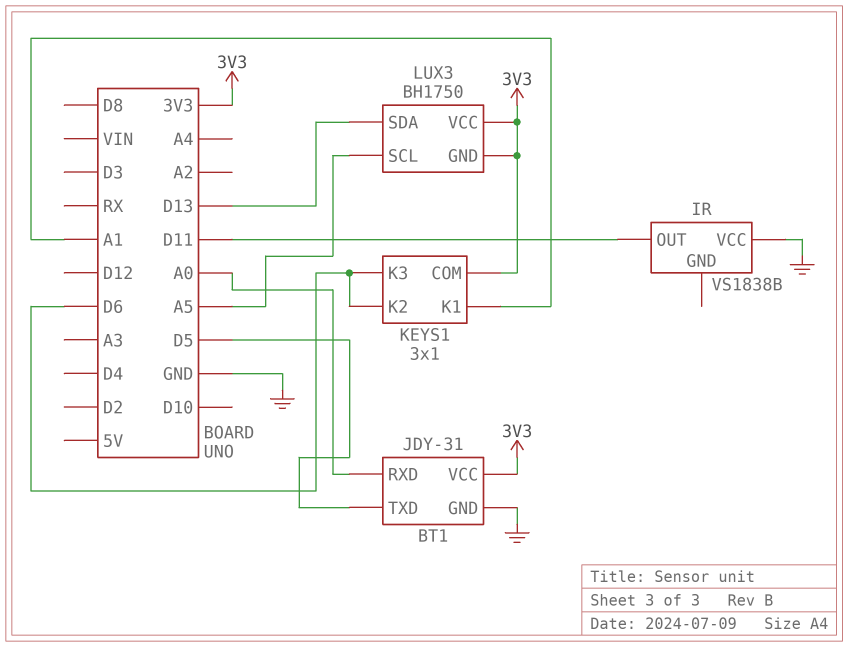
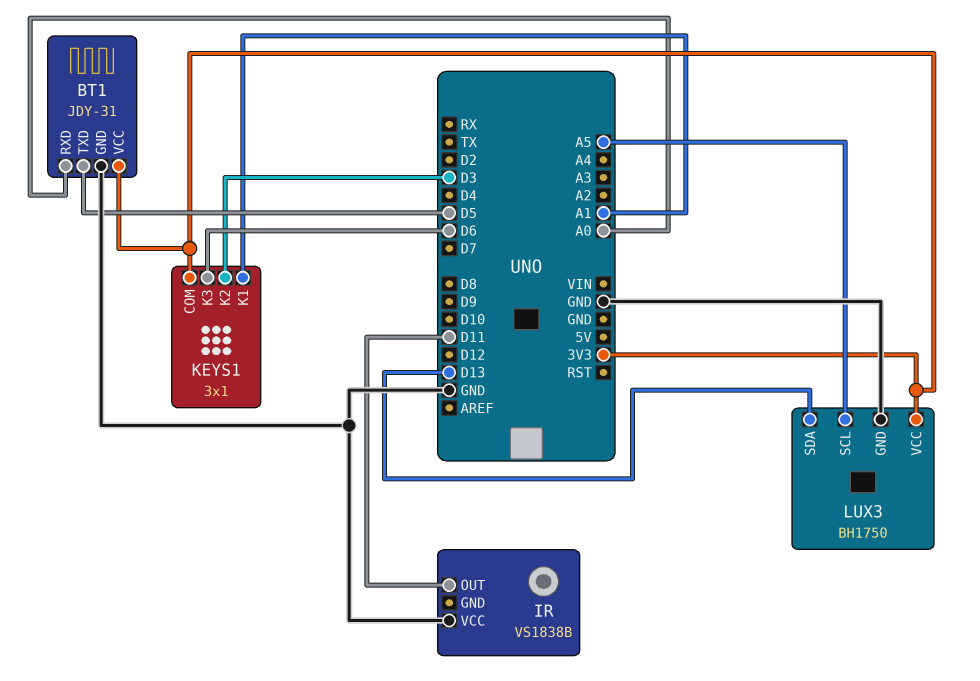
KEYS1 pin K2: D6 -> D3
LUX3 pin GND: 3V3 -> GND

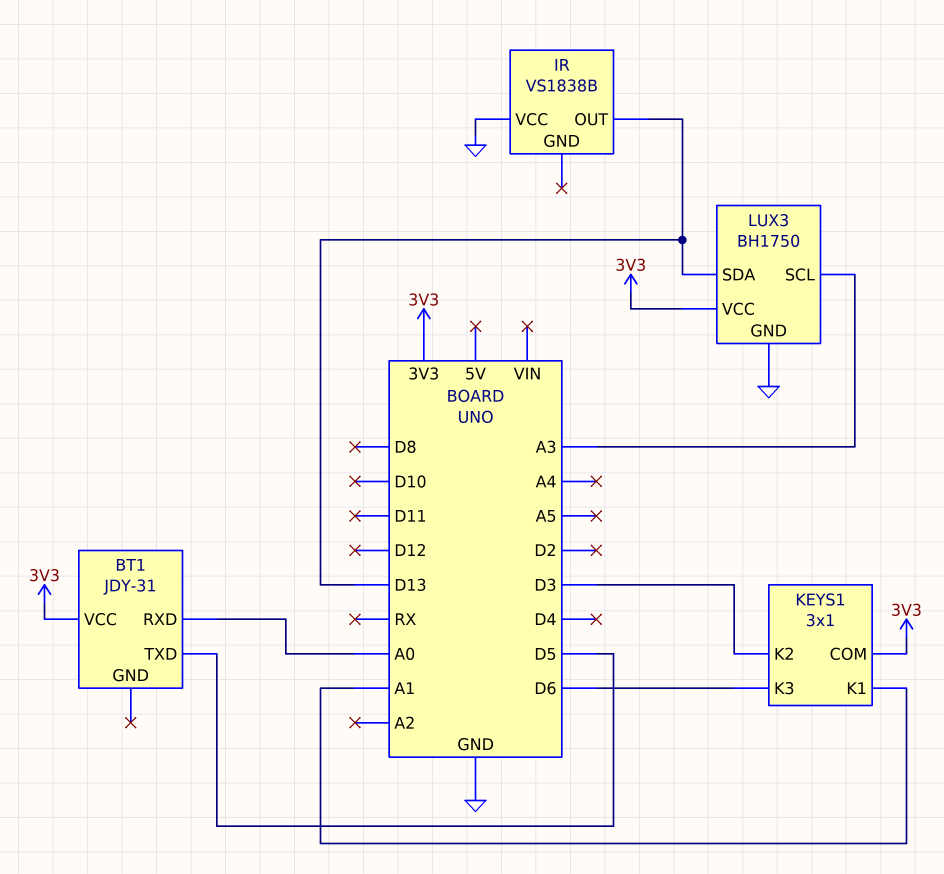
BT1 pin GND: GND -> none
IR pin OUT: D11 -> D13
LUX3 pin SCL: A5 -> A3

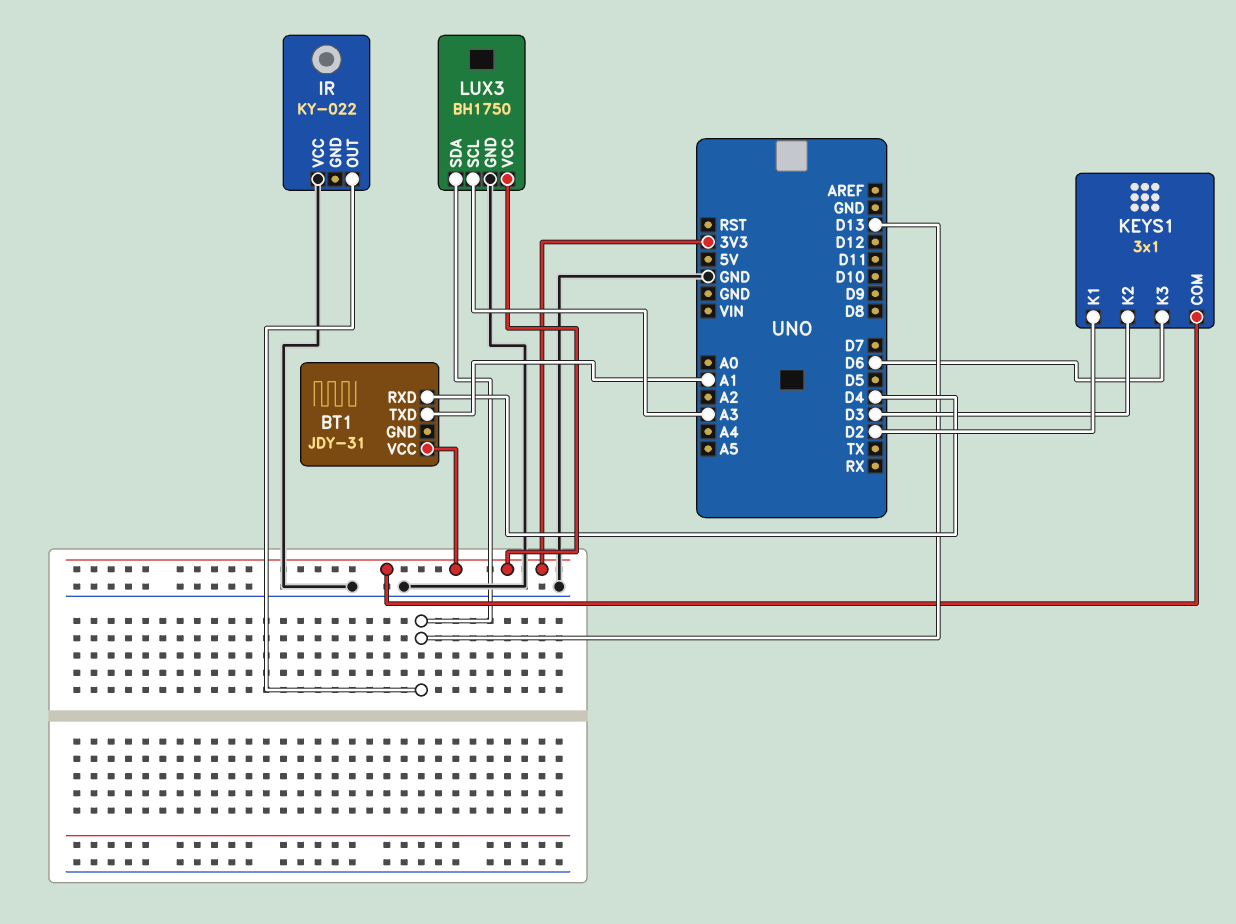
BT1 pin RXD: A0 -> D4
BT1 pin TXD: D5 -> A1
IR: VS1838B -> KY-022
KEYS1 pin K1: A1 -> D2

